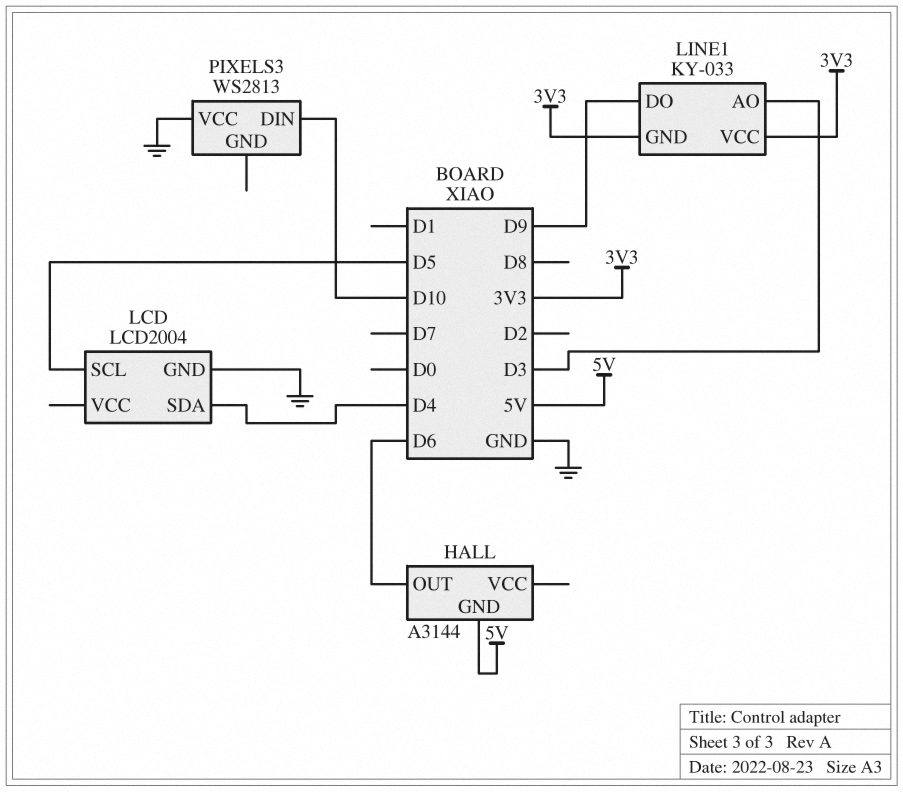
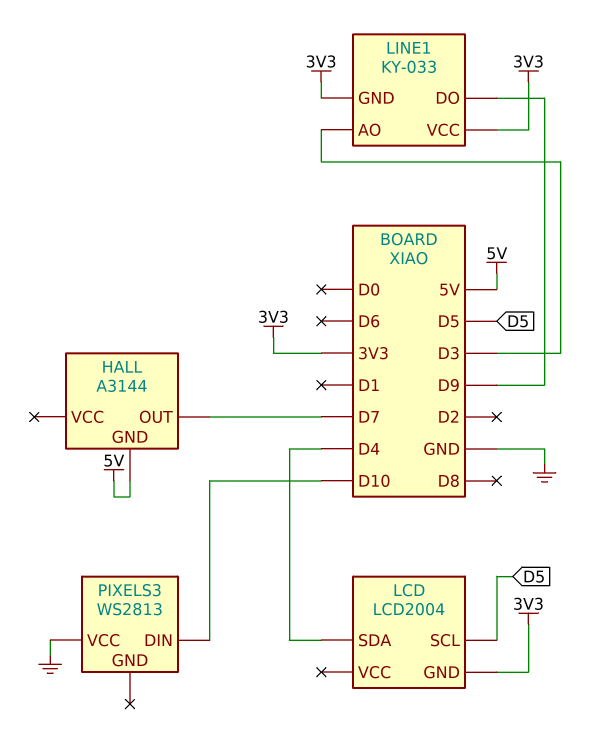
HALL pin OUT: D6 -> D7
LCD pin GND: GND -> 3V3

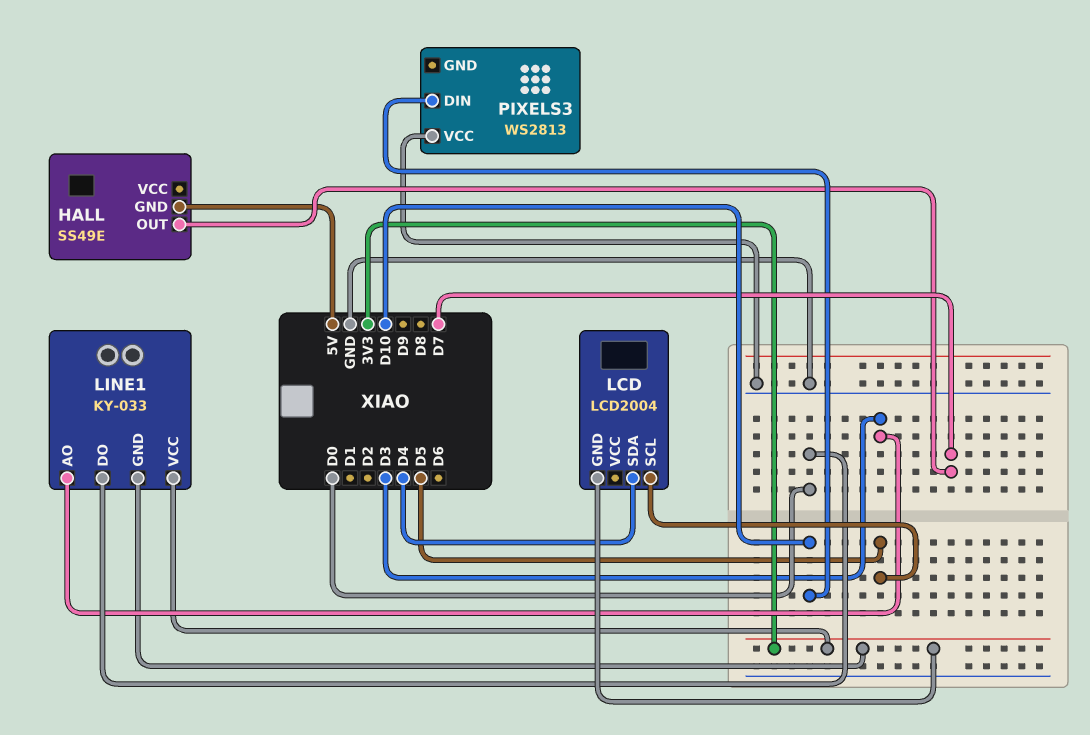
HALL: A3144 -> SS49E
LINE1 pin DO: D9 -> D0

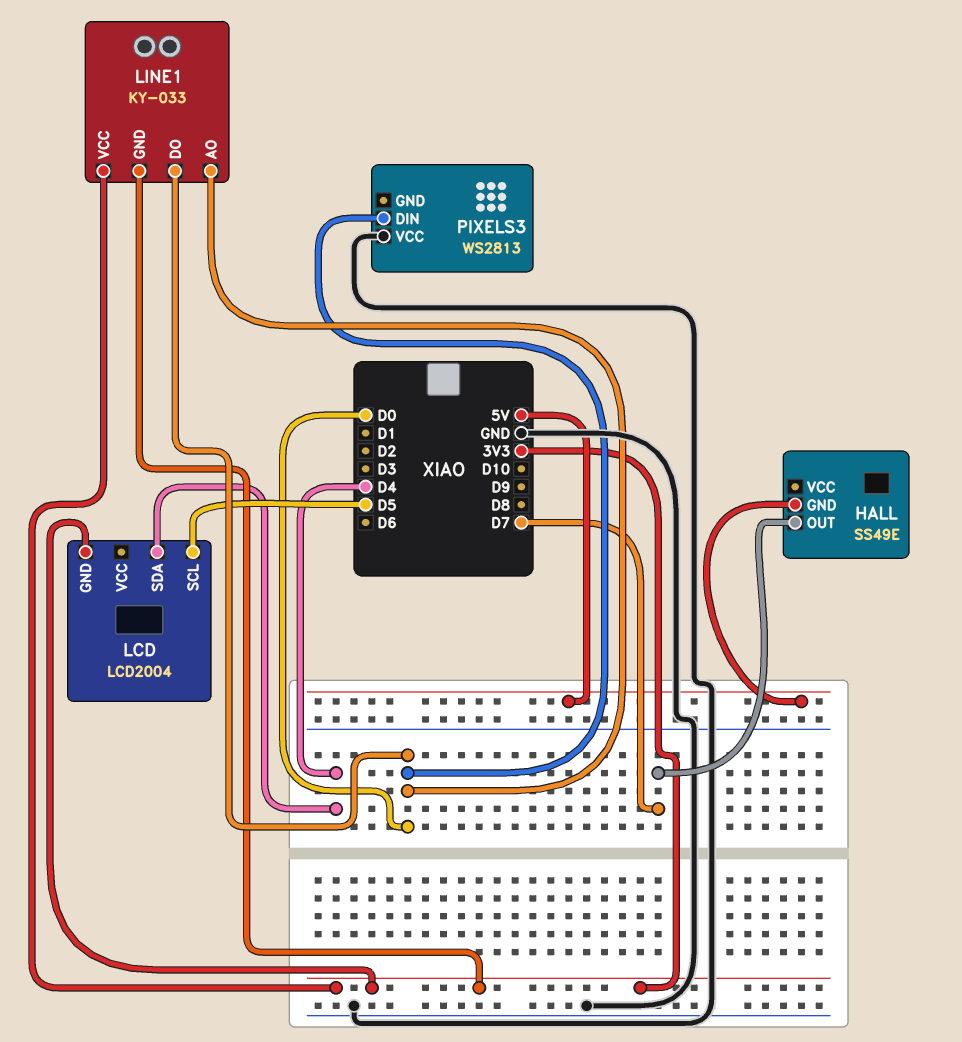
LINE1 pin AO: D3 -> D0
PIXELS3 pin DIN: D10 -> D0

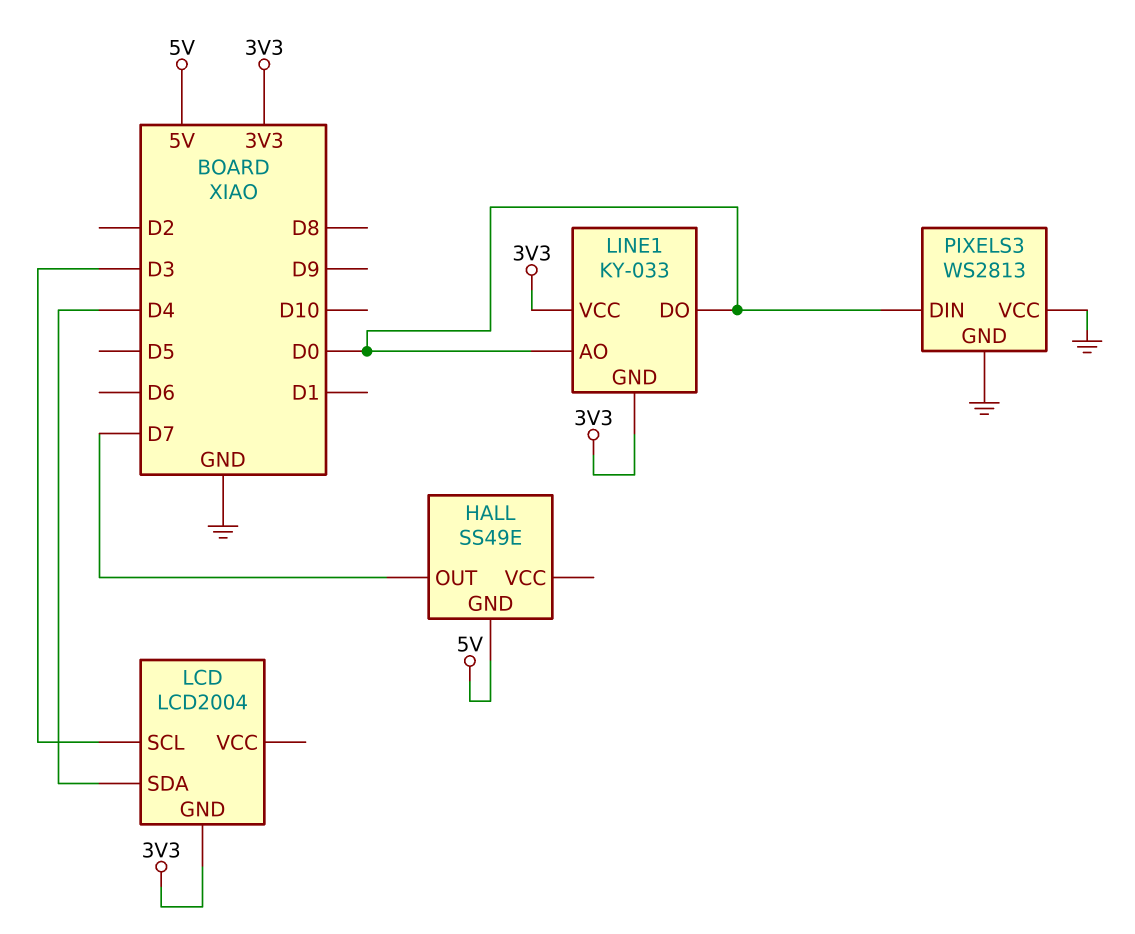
LCD pin SCL: D5 -> D3
PIXELS3 pin GND: none -> GND

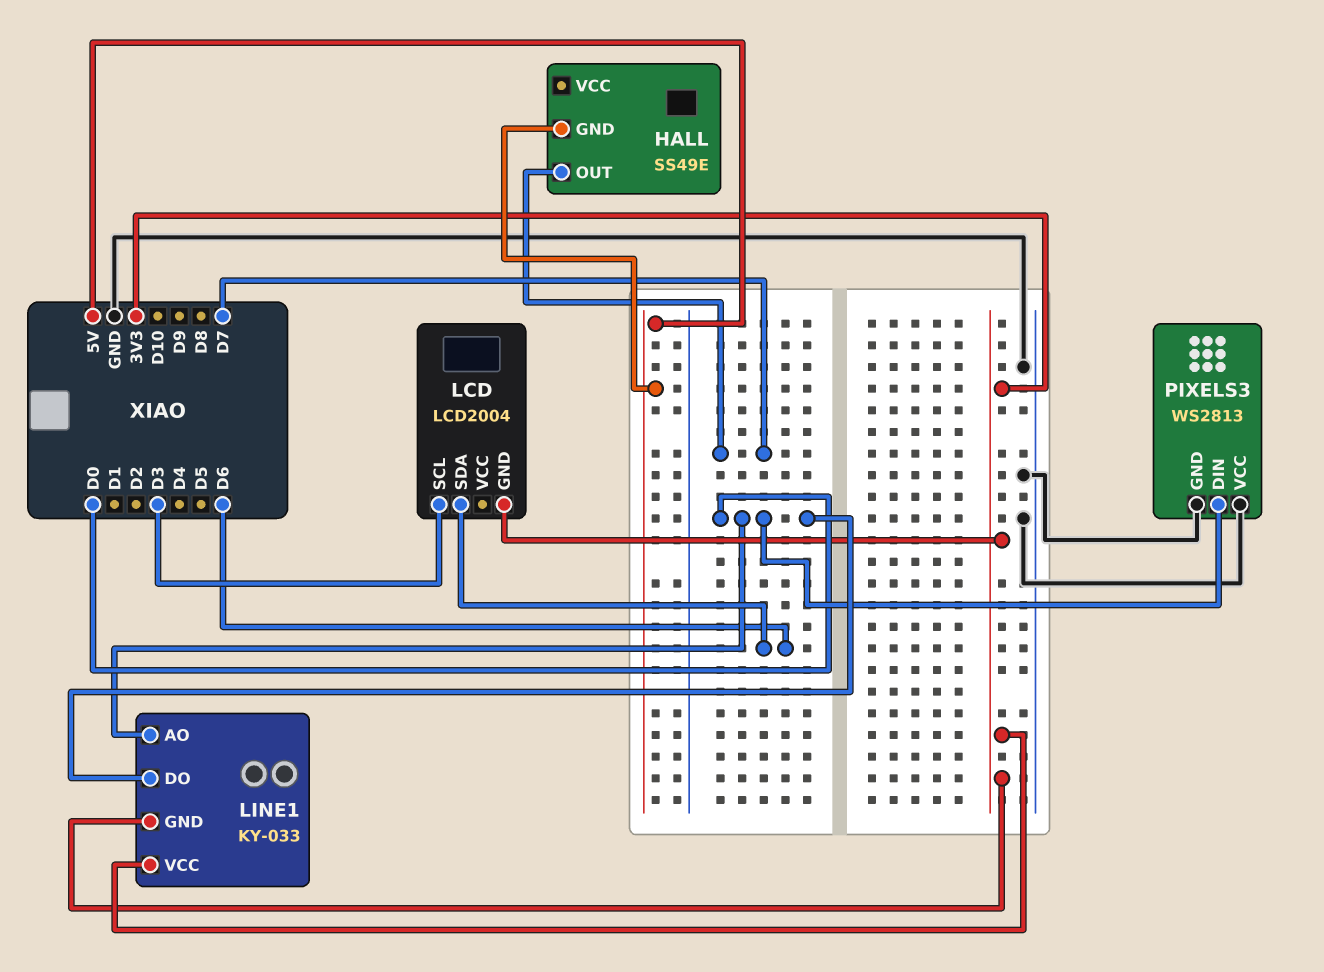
LCD pin SDA: D4 -> D6

